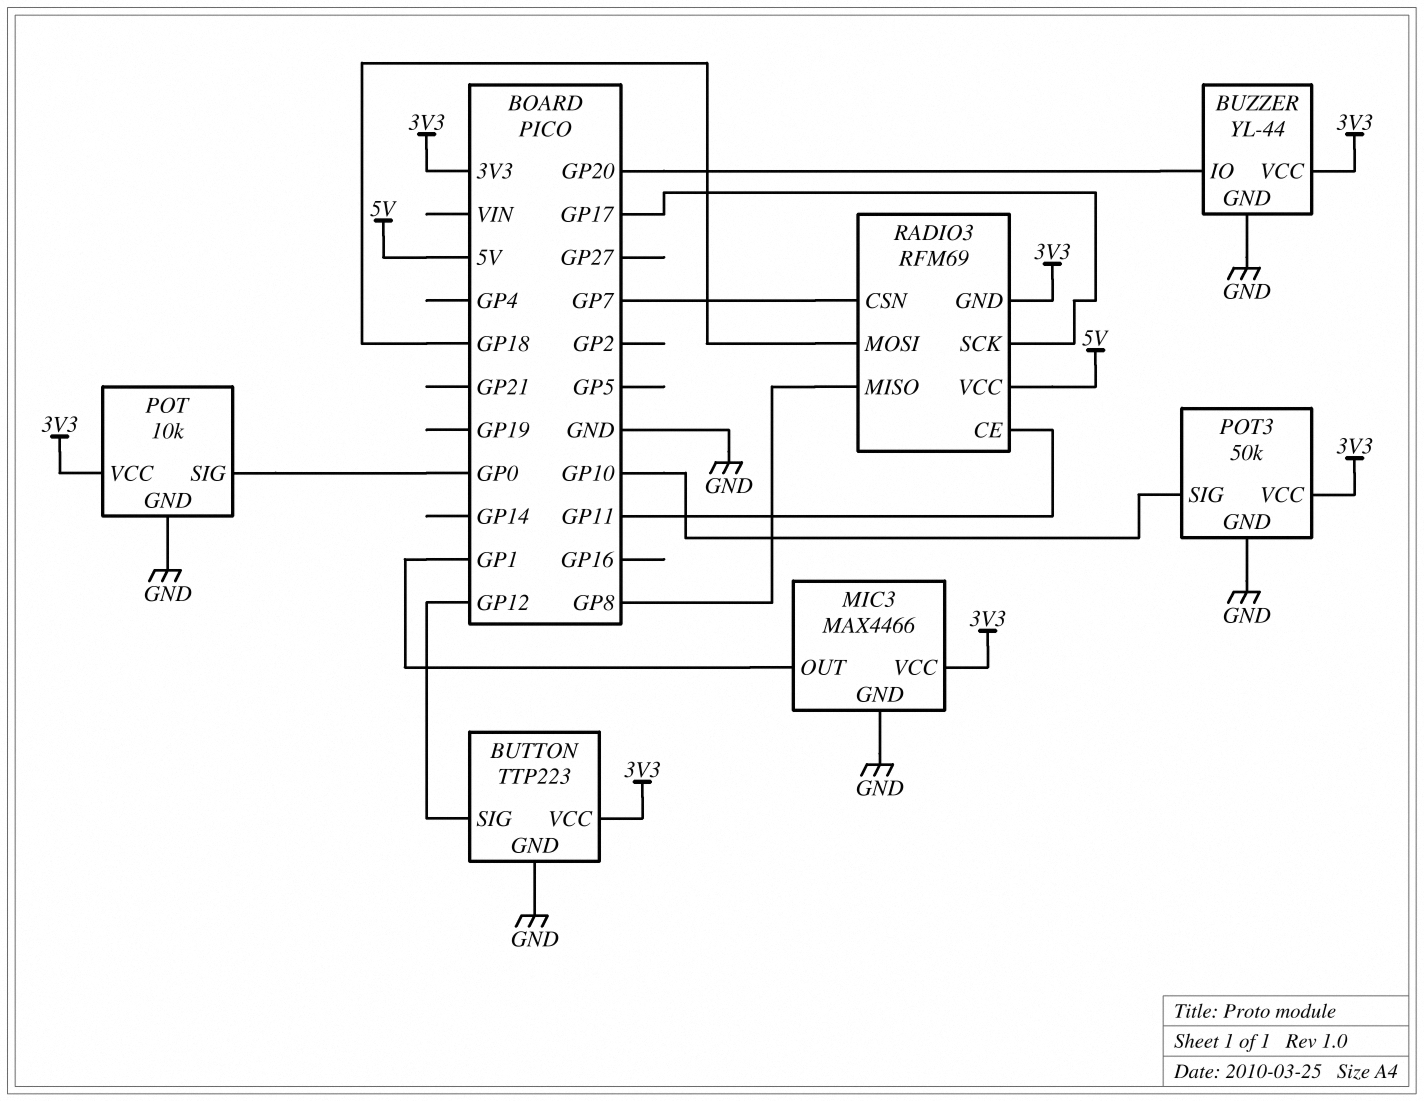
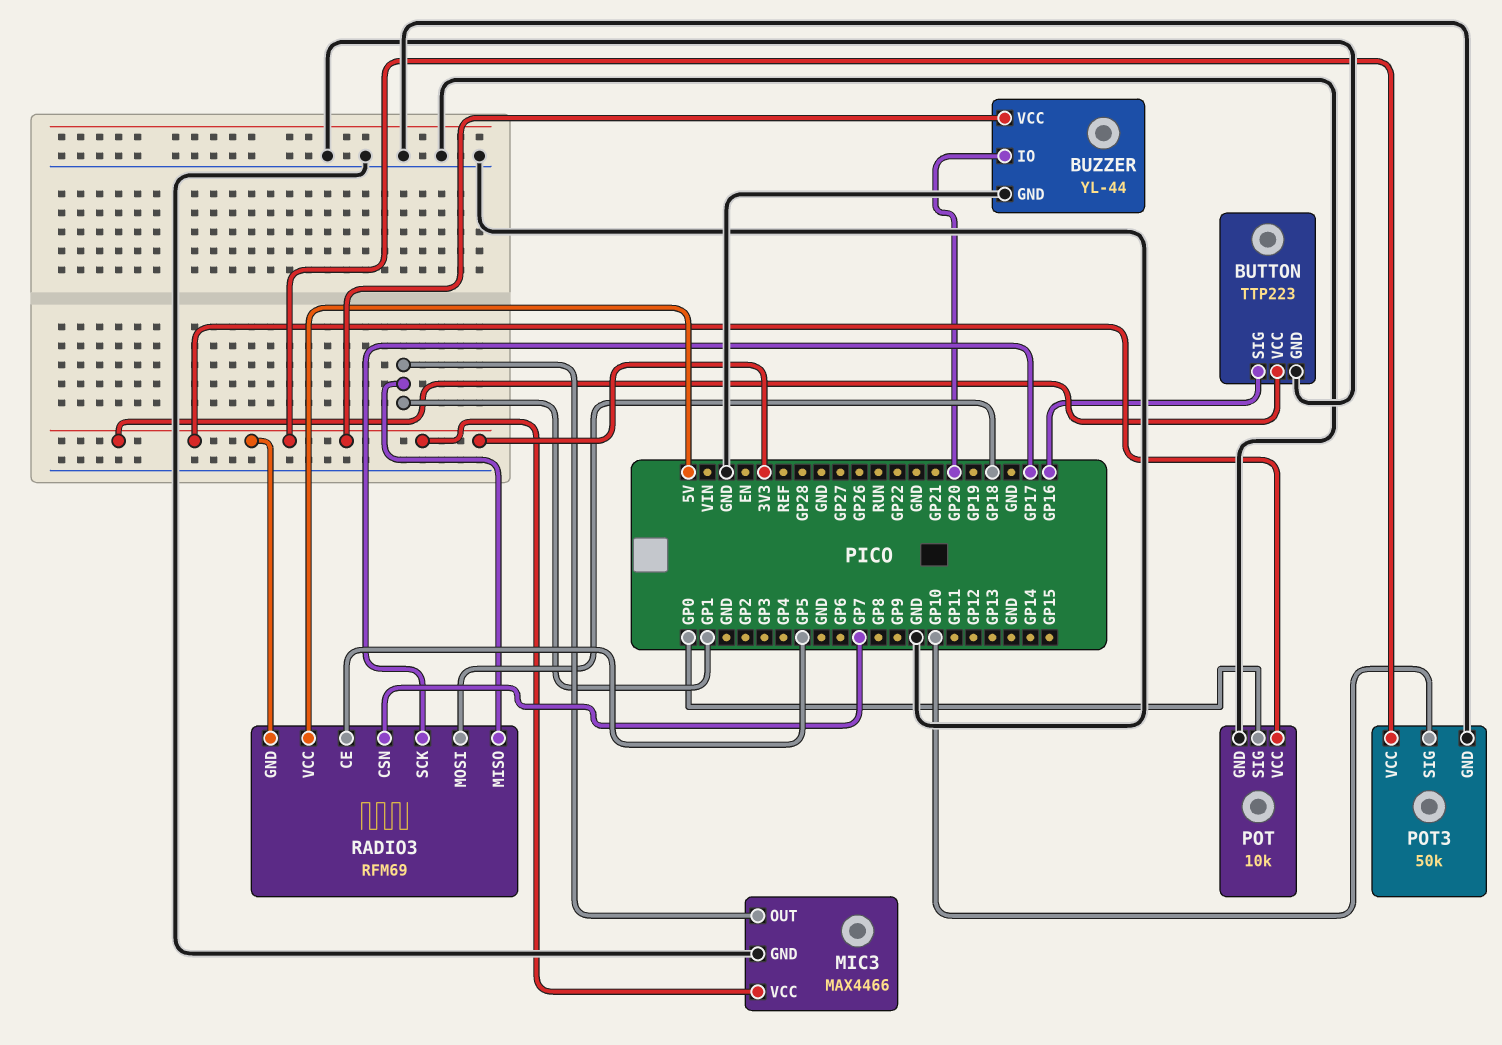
BUTTON pin SIG: GP12 -> GP16
RADIO3 pin CE: GP11 -> GP5
RADIO3 pin MISO: GP8 -> GP1

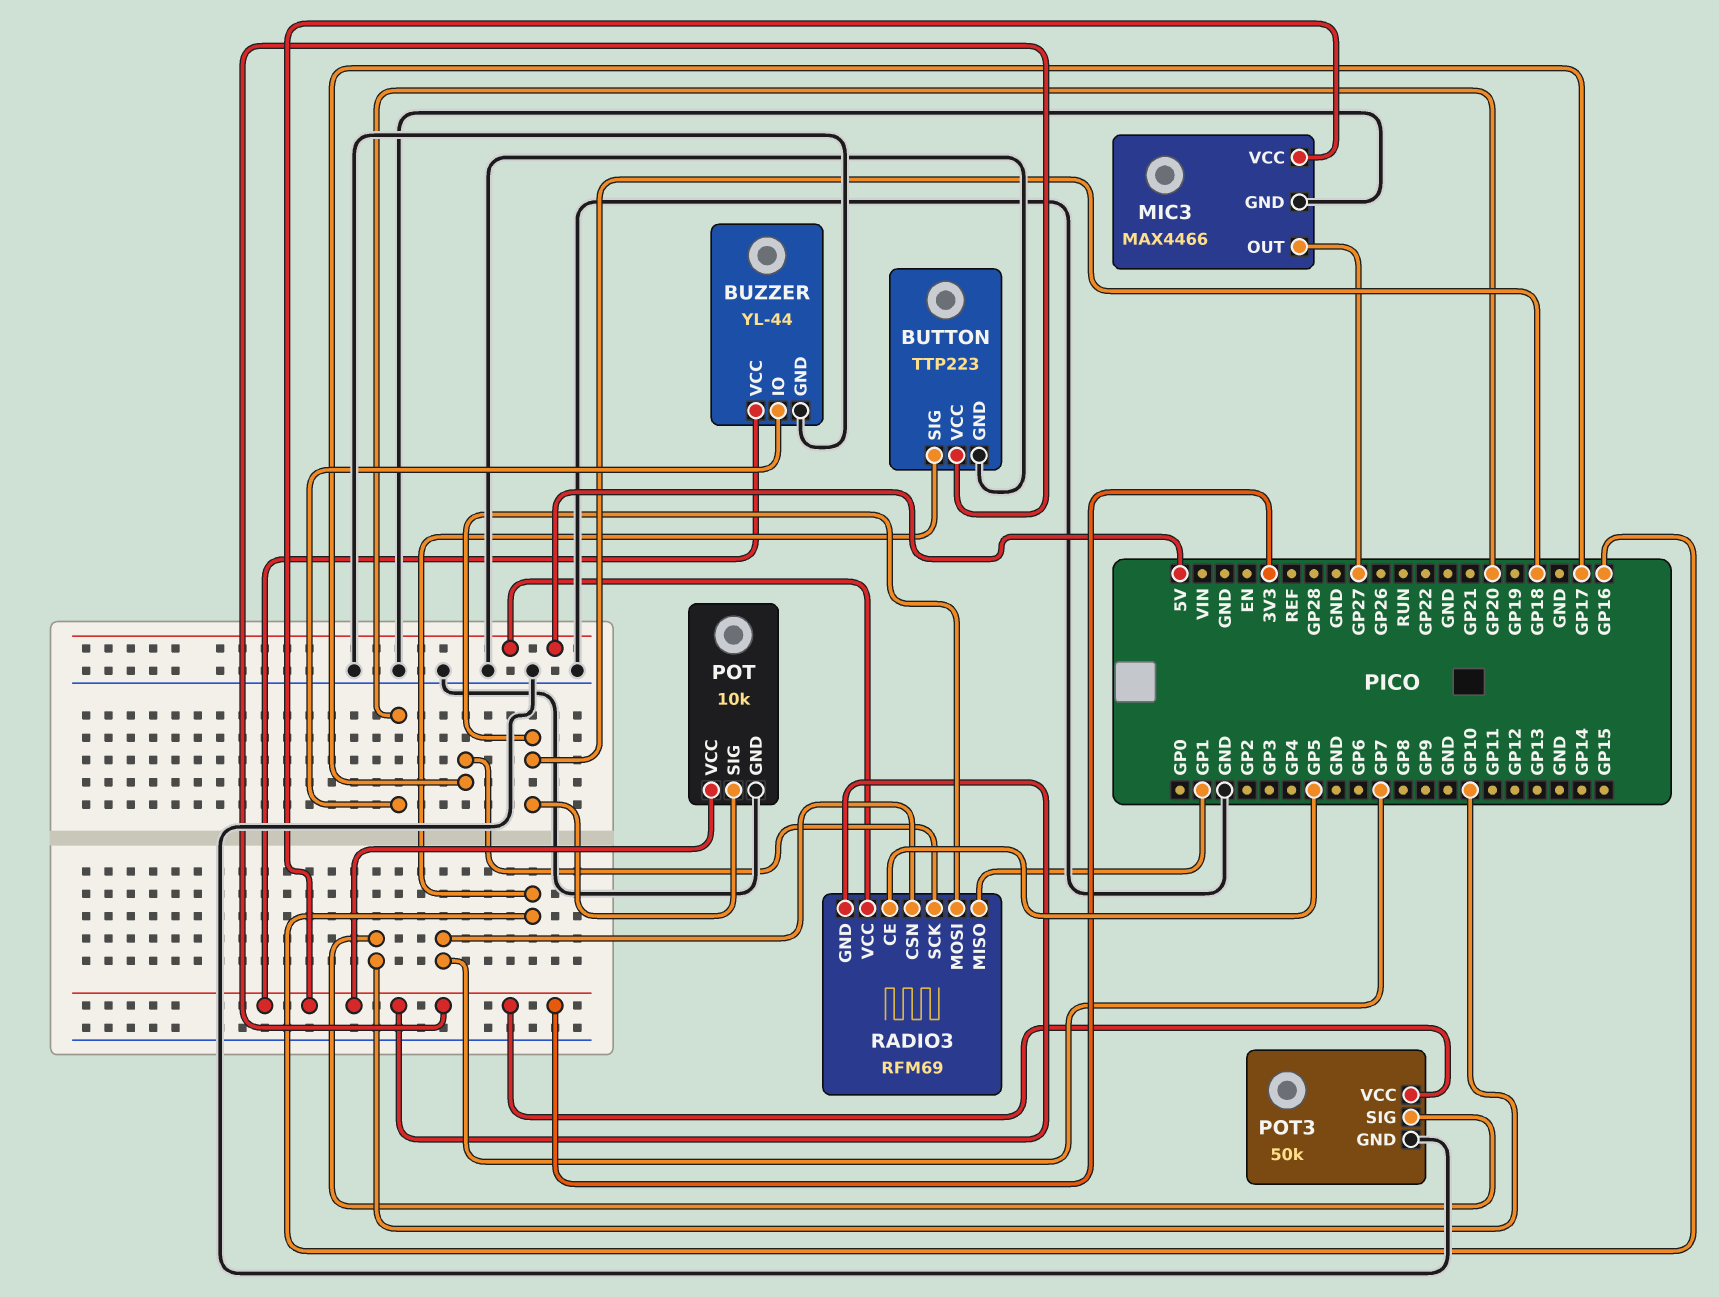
MIC3 pin OUT: GP1 -> GP27
POT pin SIG: GP0 -> GP18

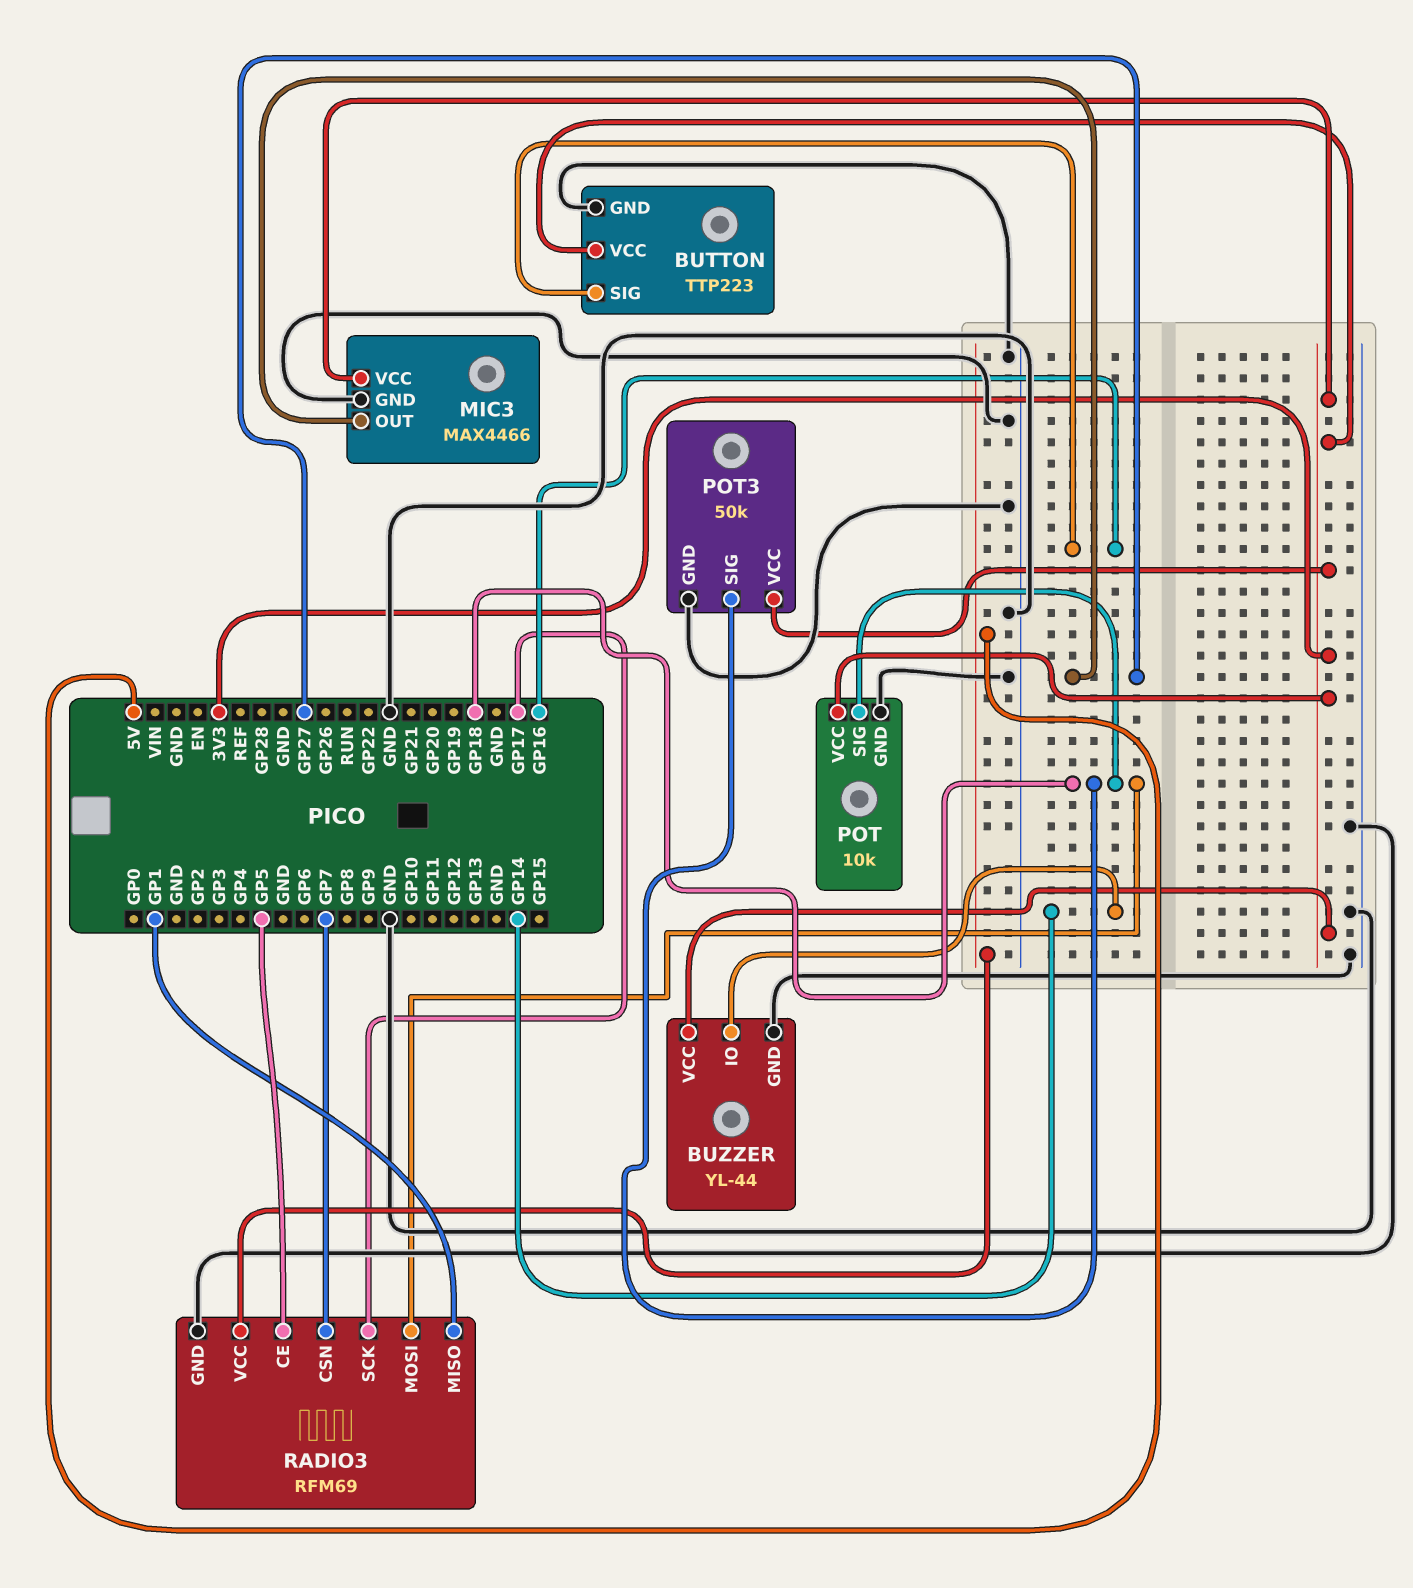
BUZZER pin IO: GP20 -> GP14
POT3 pin SIG: GP10 -> GP18
RADIO3 pin GND: 3V3 -> GND

